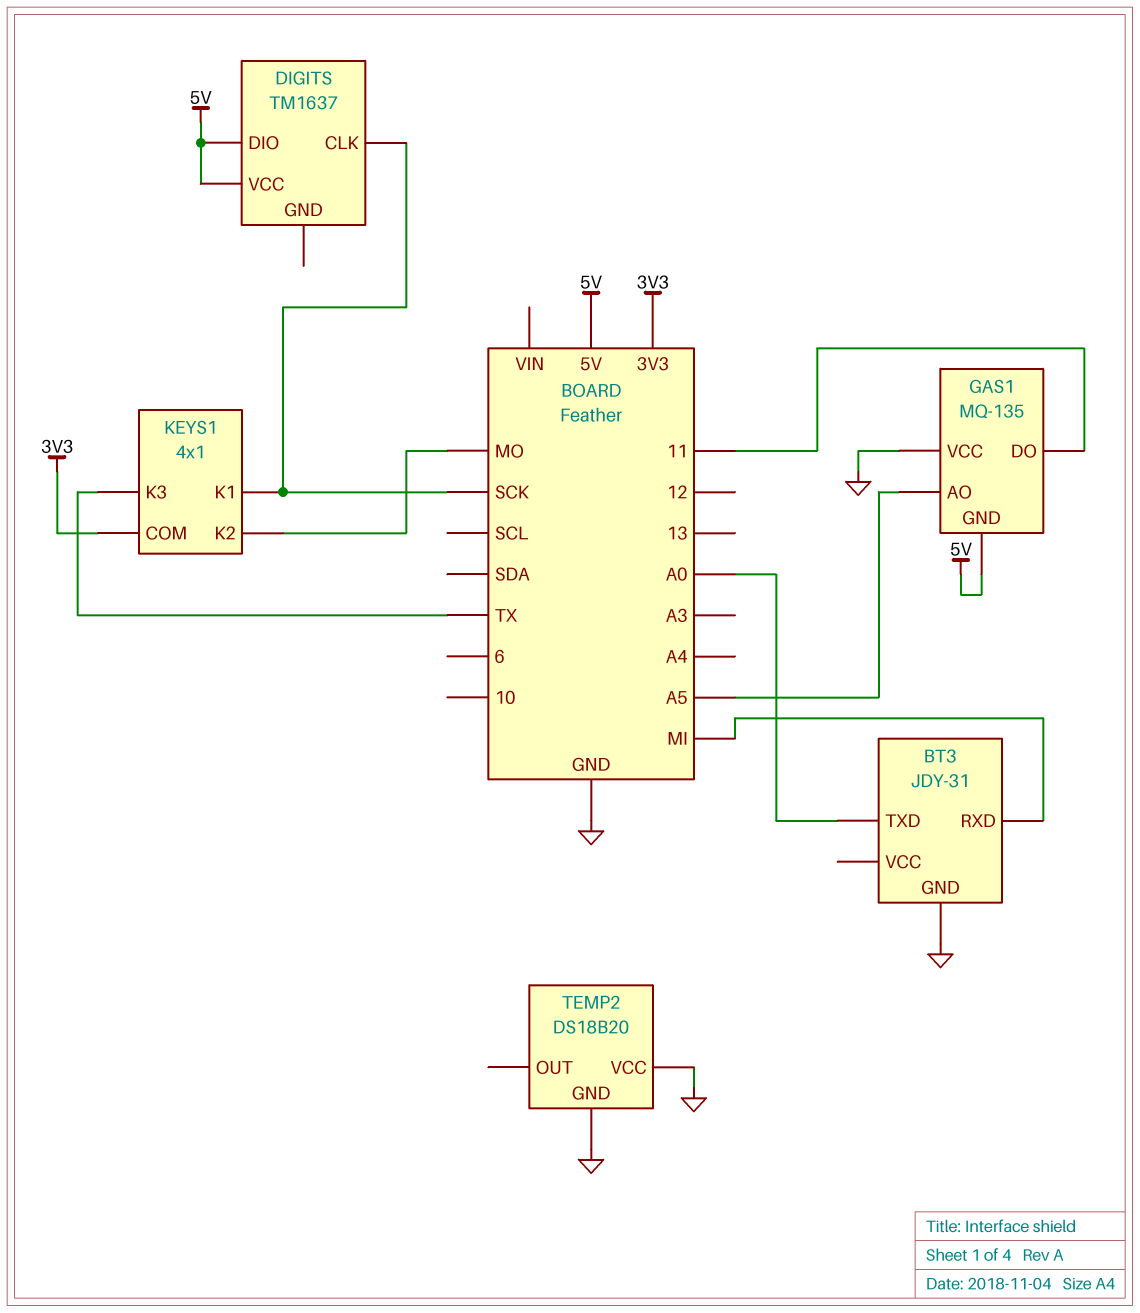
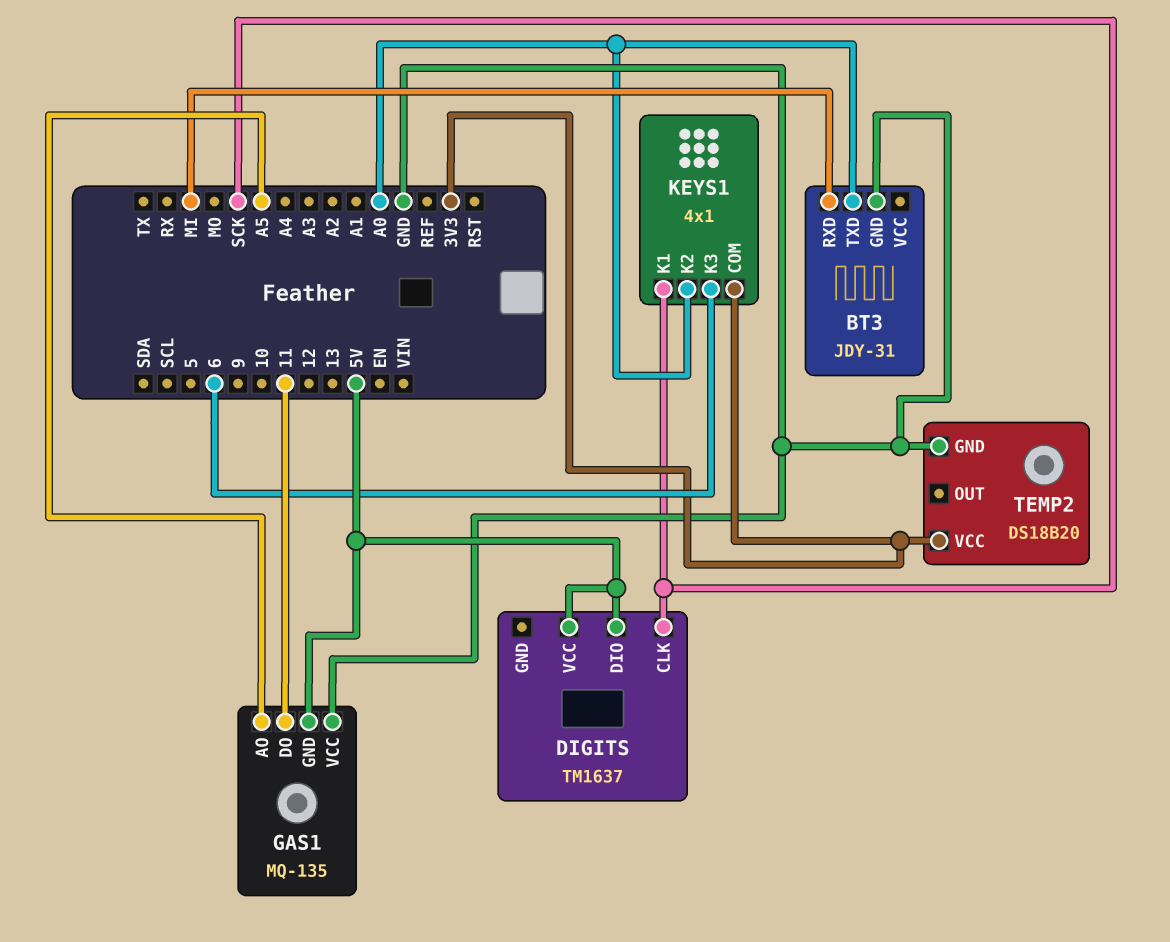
KEYS1 pin K2: MO -> A0
KEYS1 pin K3: TX -> 6
TEMP2 pin VCC: GND -> 3V3

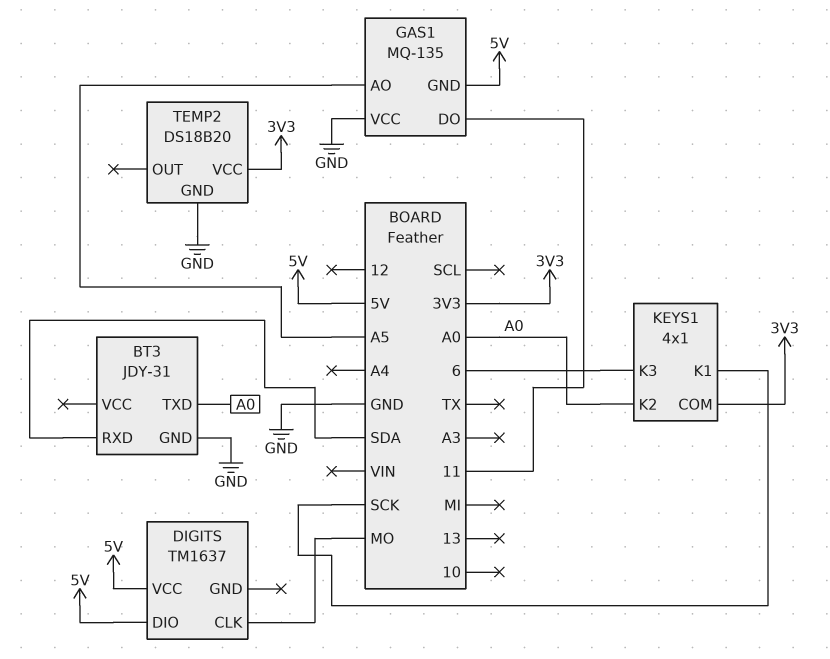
BT3 pin RXD: MI -> SDA
DIGITS pin CLK: SCK -> MO

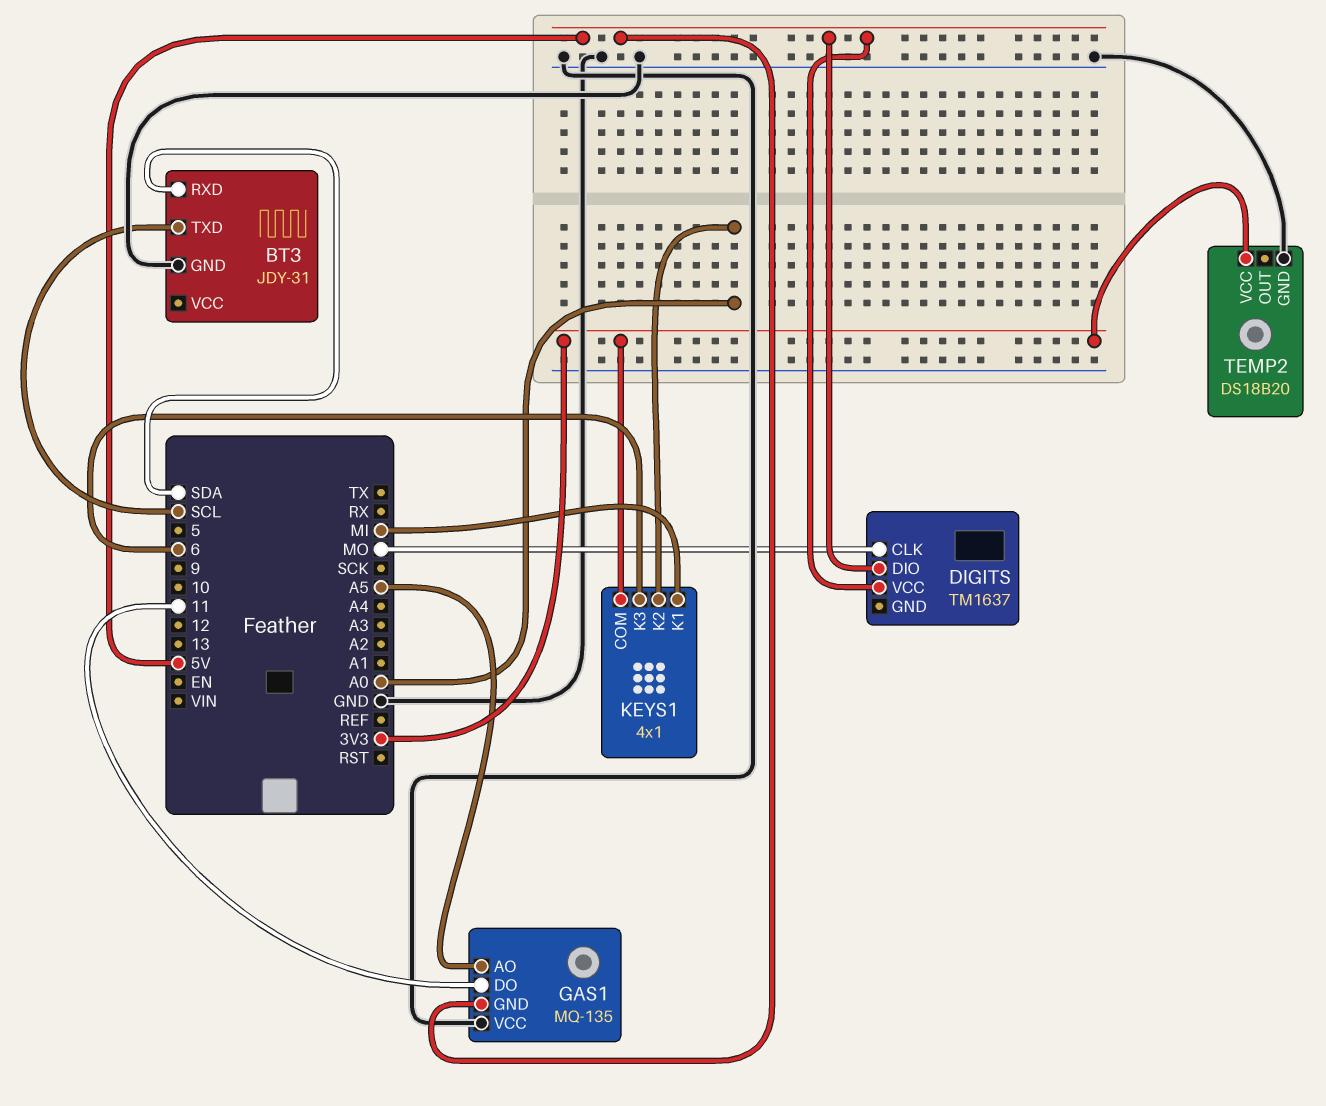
BT3 pin TXD: A0 -> SCL
KEYS1 pin K1: SCK -> MI

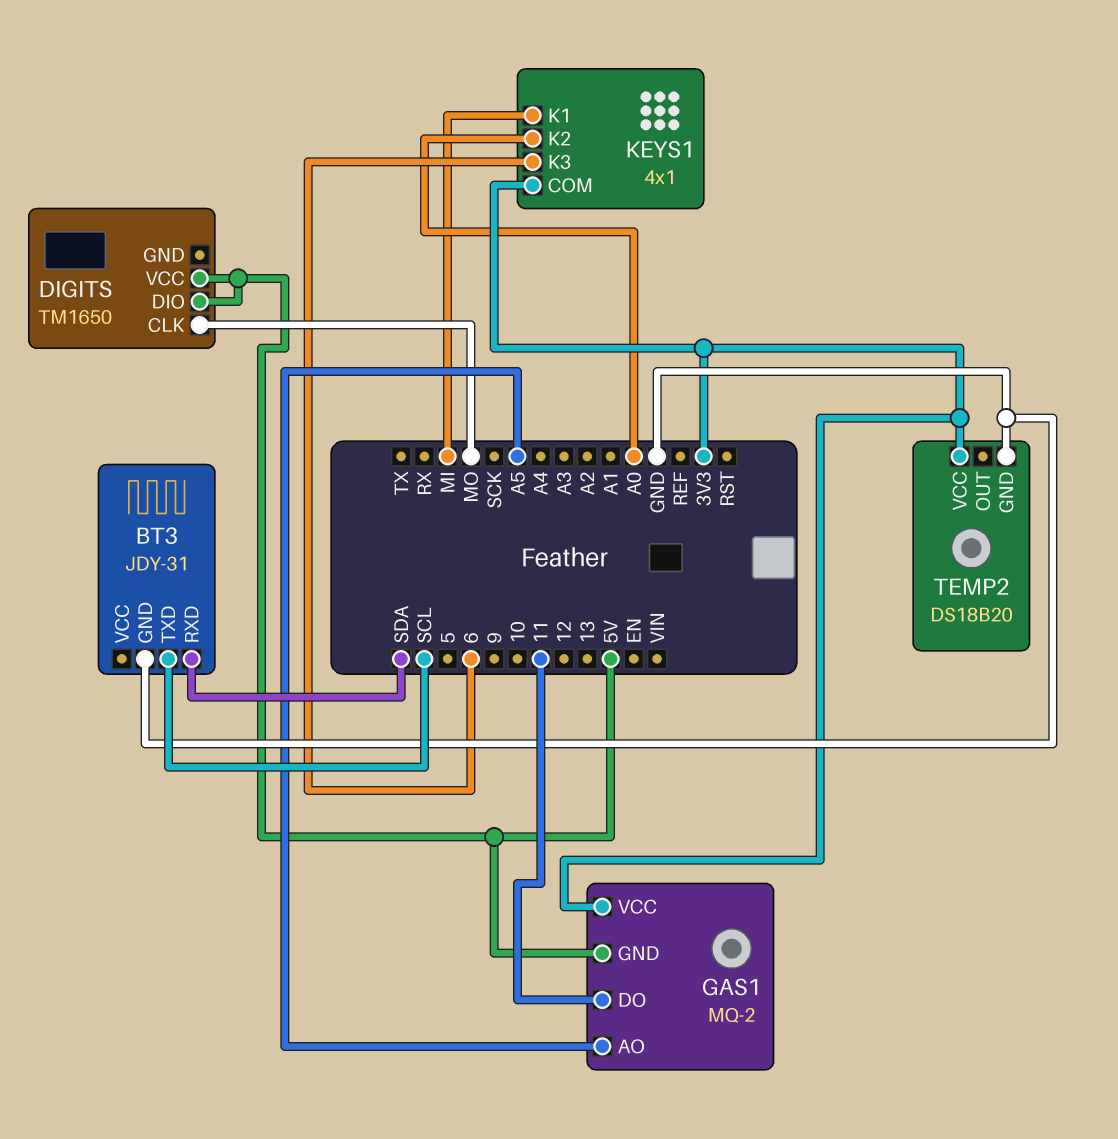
DIGITS: TM1637 -> TM1650
GAS1: MQ-135 -> MQ-2
GAS1 pin VCC: GND -> 3V3

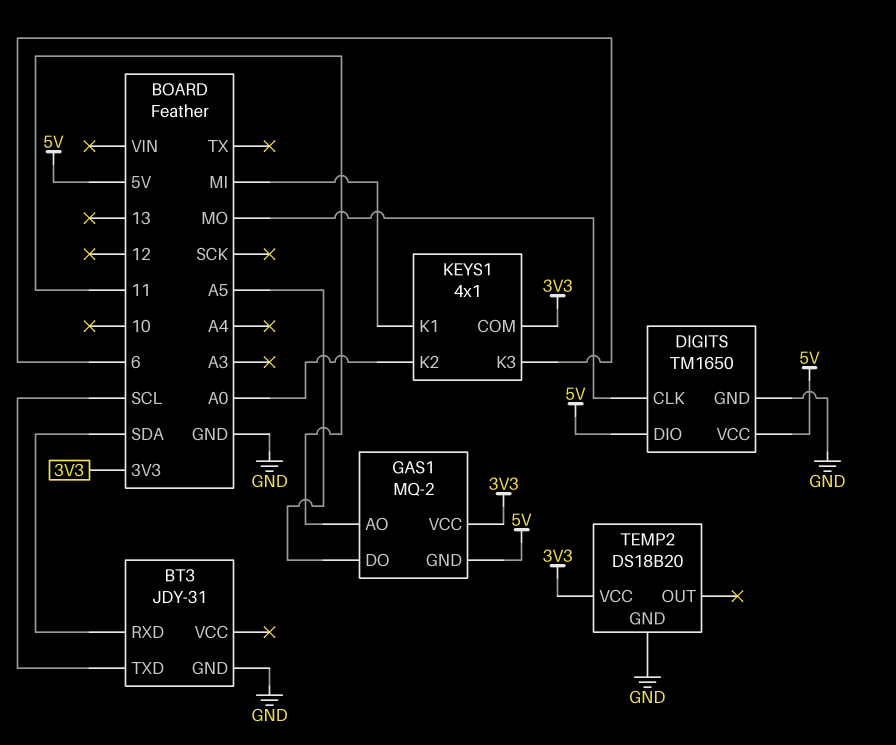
DIGITS pin GND: none -> GND
GAS1 pin AO: A5 -> 11
GAS1 pin DO: 11 -> A5

